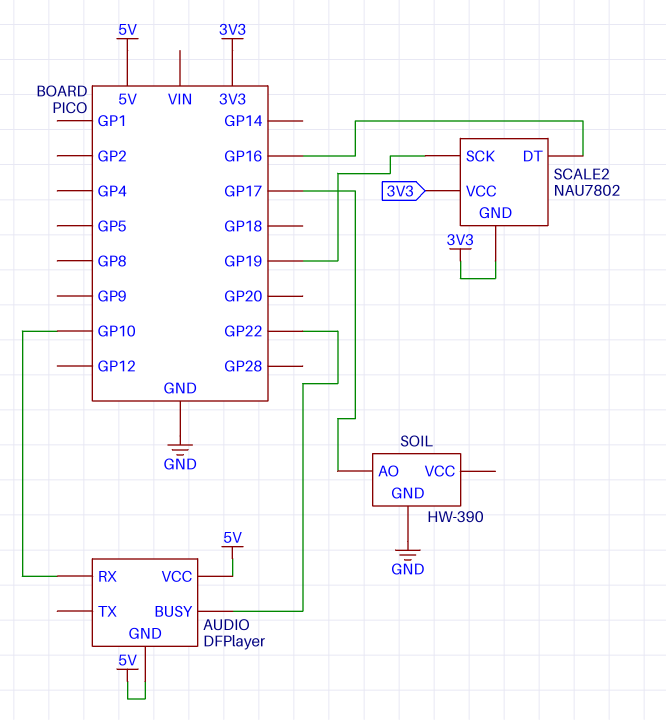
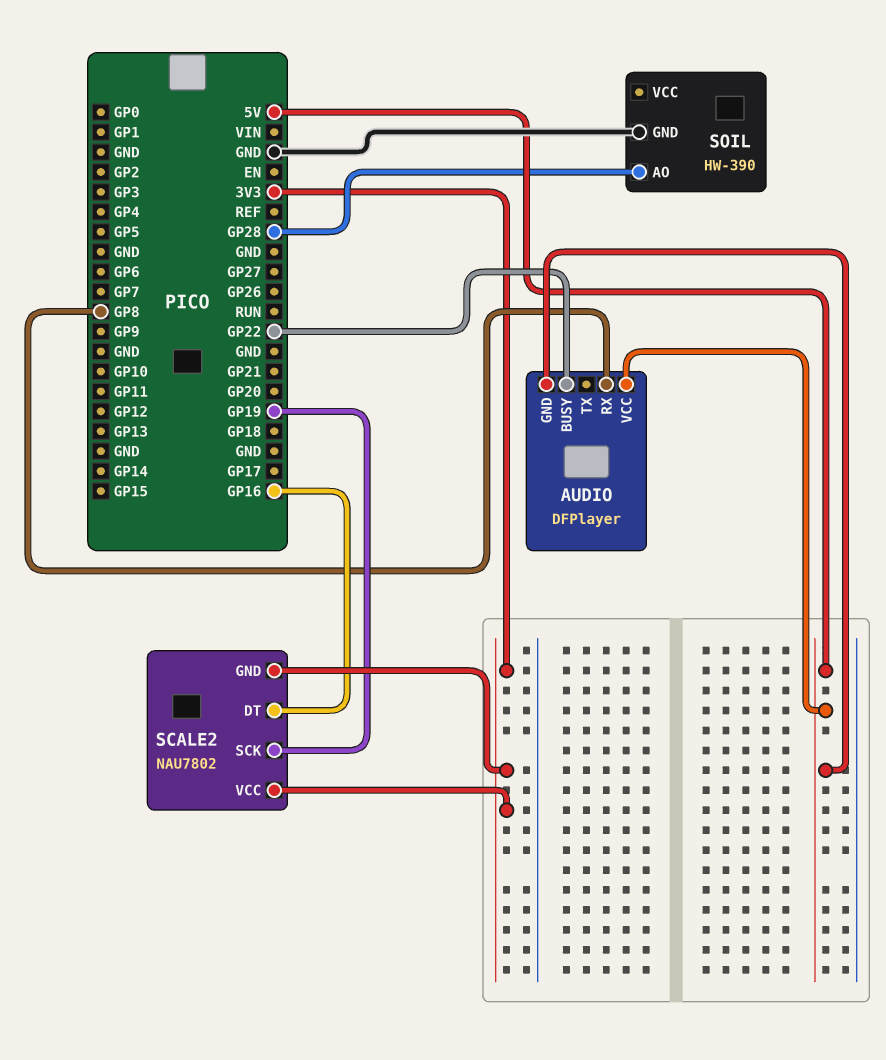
AUDIO pin RX: GP10 -> GP8
SOIL pin AO: GP17 -> GP28

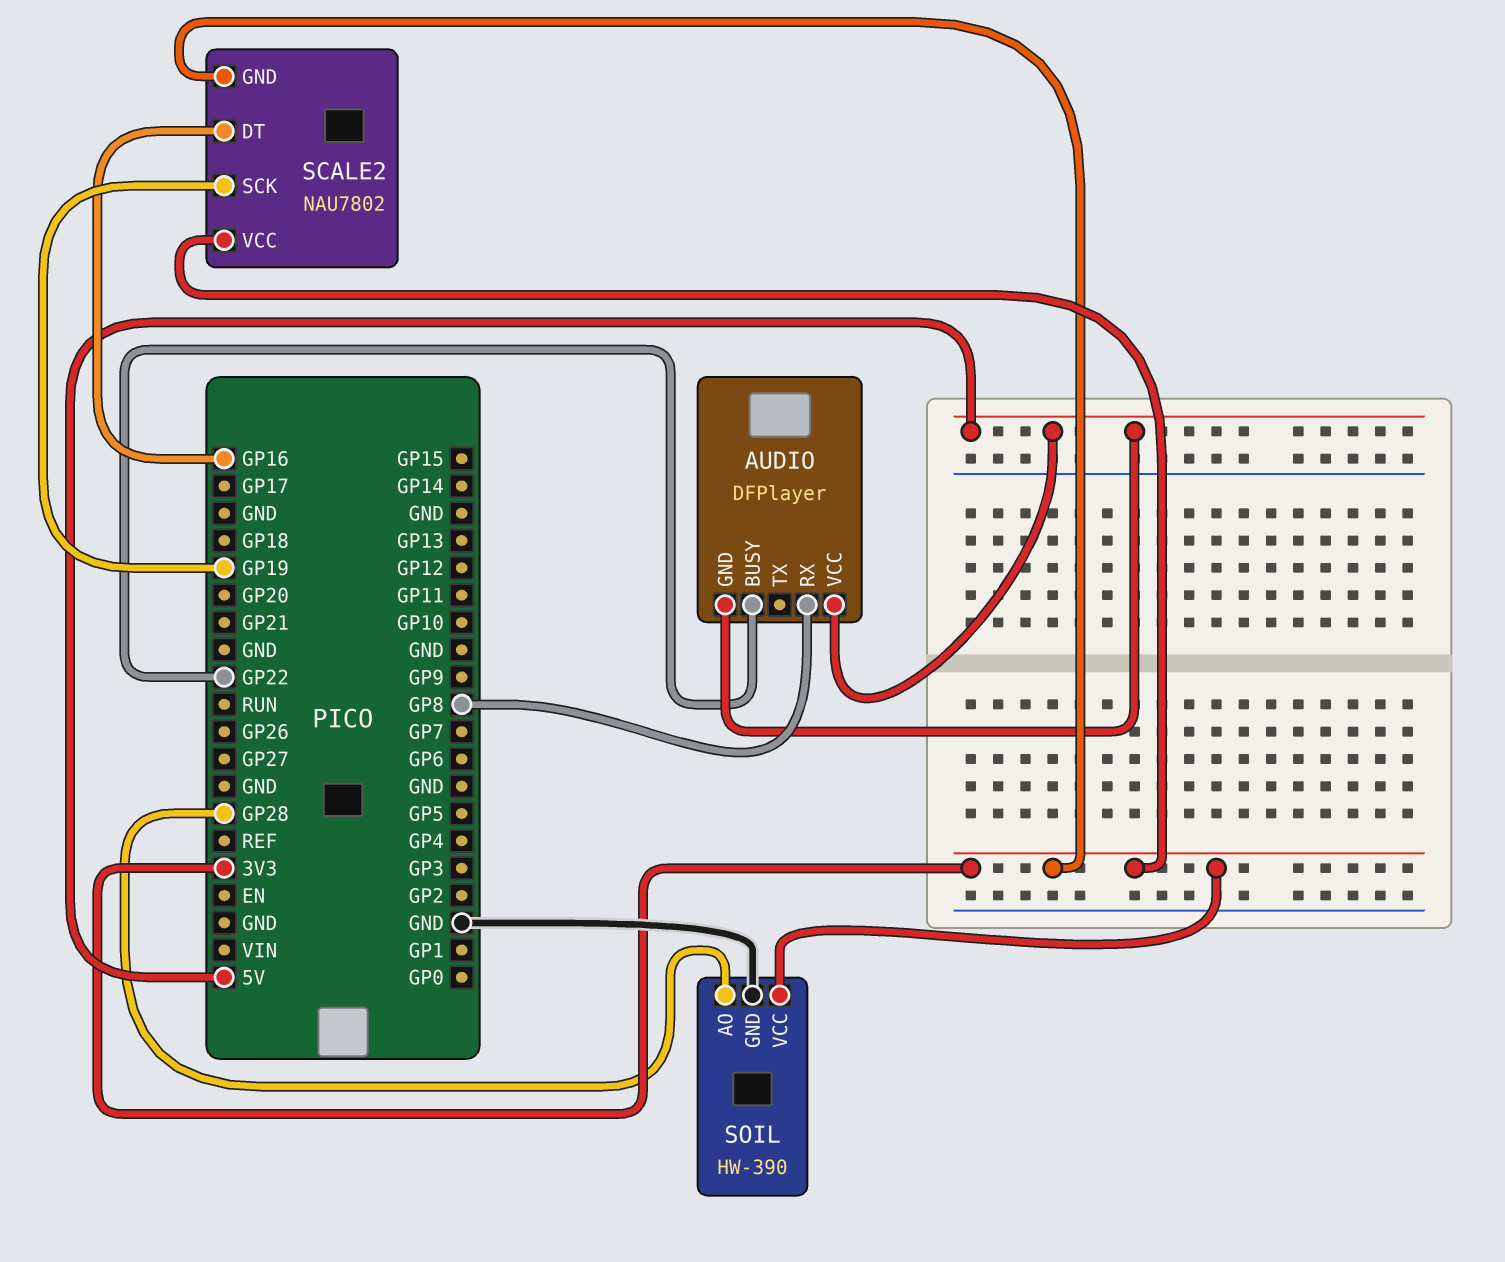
SOIL pin VCC: none -> 3V3

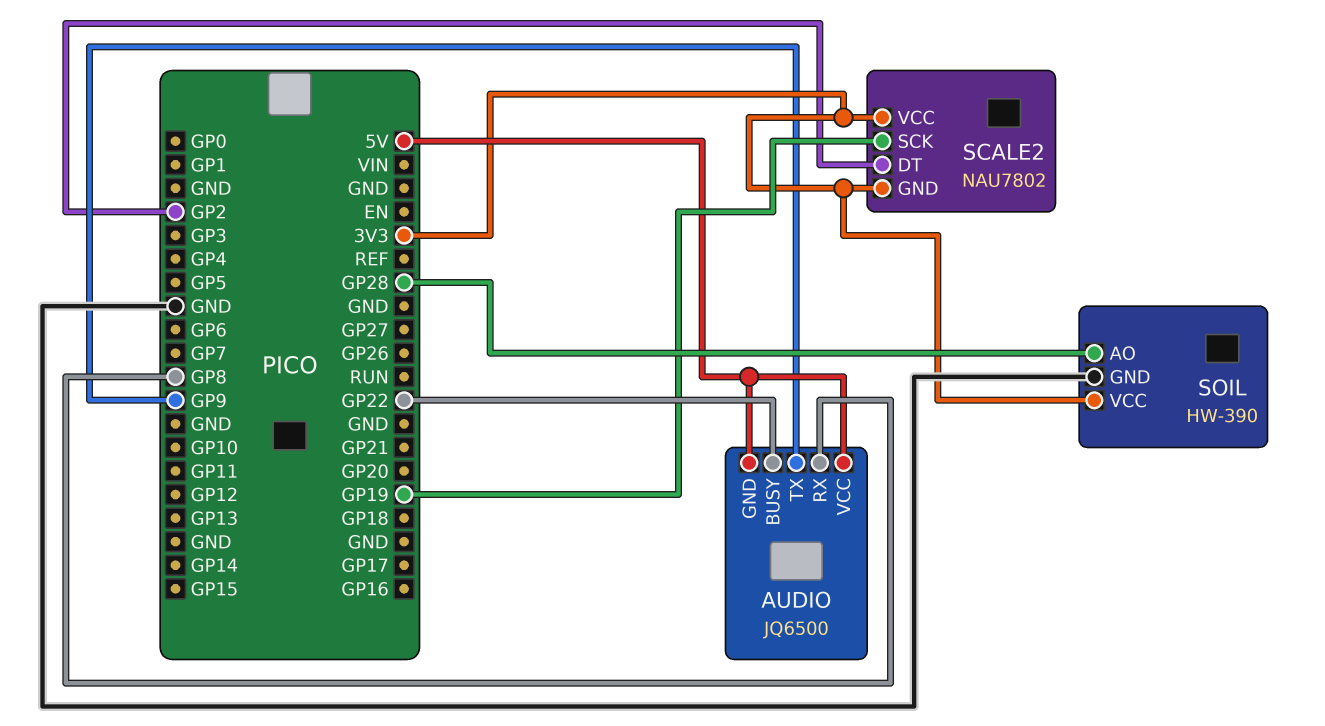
AUDIO: DFPlayer -> JQ6500
AUDIO pin TX: none -> GP9
SCALE2 pin DT: GP16 -> GP2

